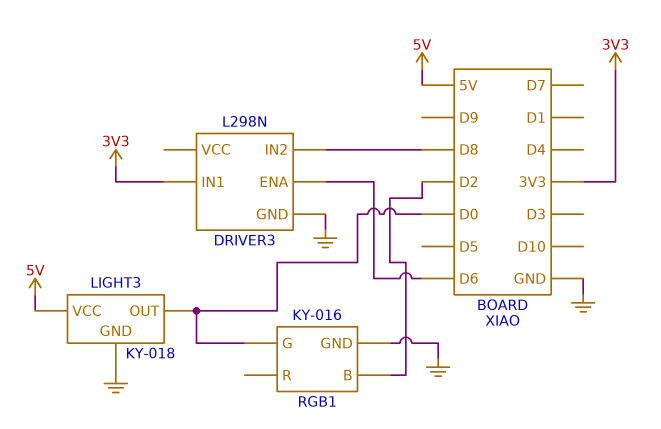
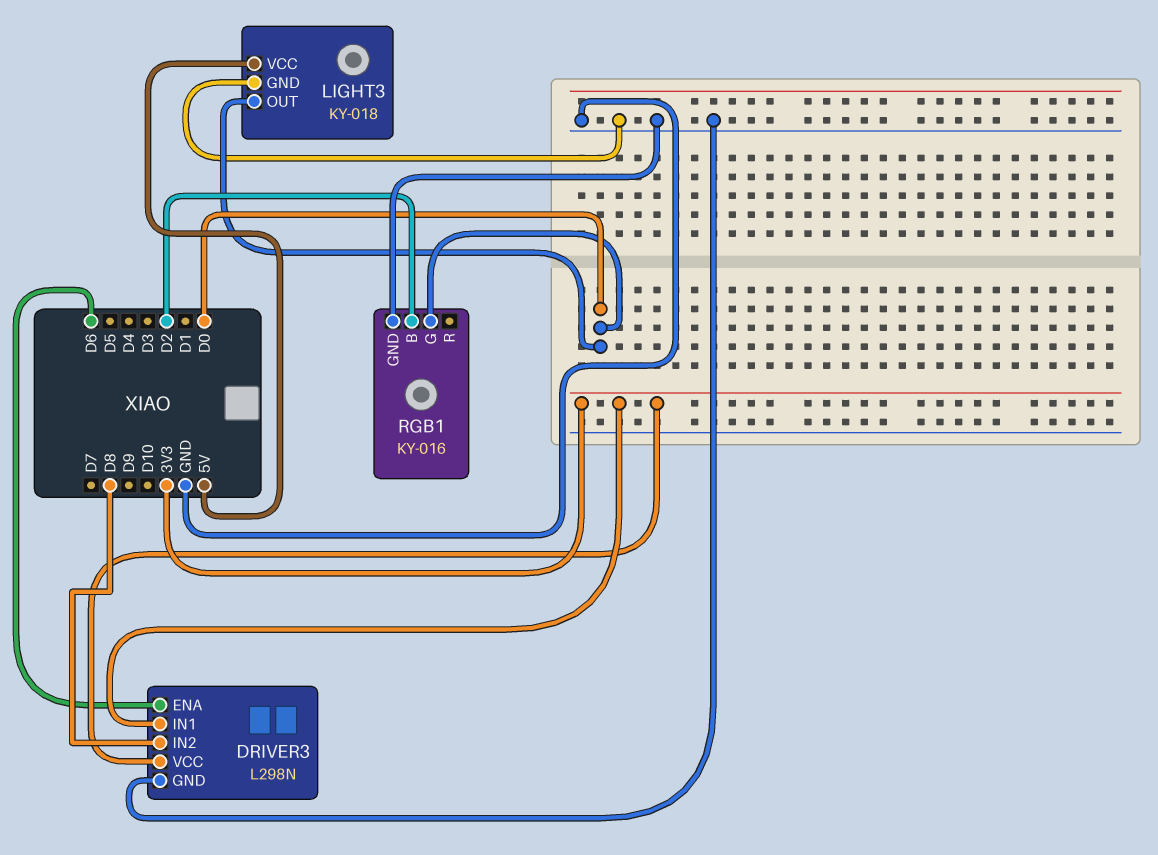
DRIVER3 pin VCC: none -> 3V3

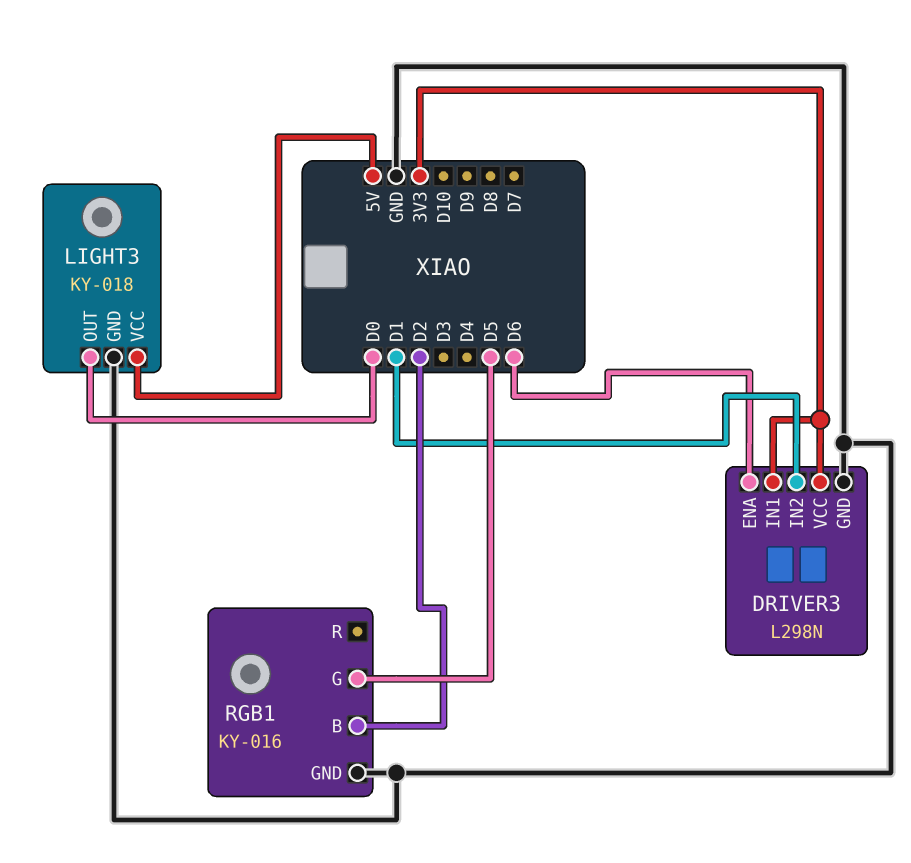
DRIVER3 pin IN2: D8 -> D1
RGB1 pin G: D0 -> D5

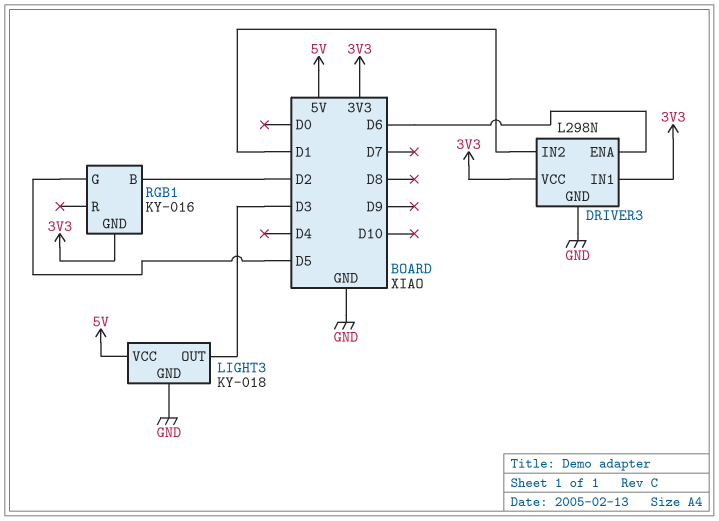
LIGHT3 pin OUT: D0 -> D3
RGB1 pin GND: GND -> 3V3

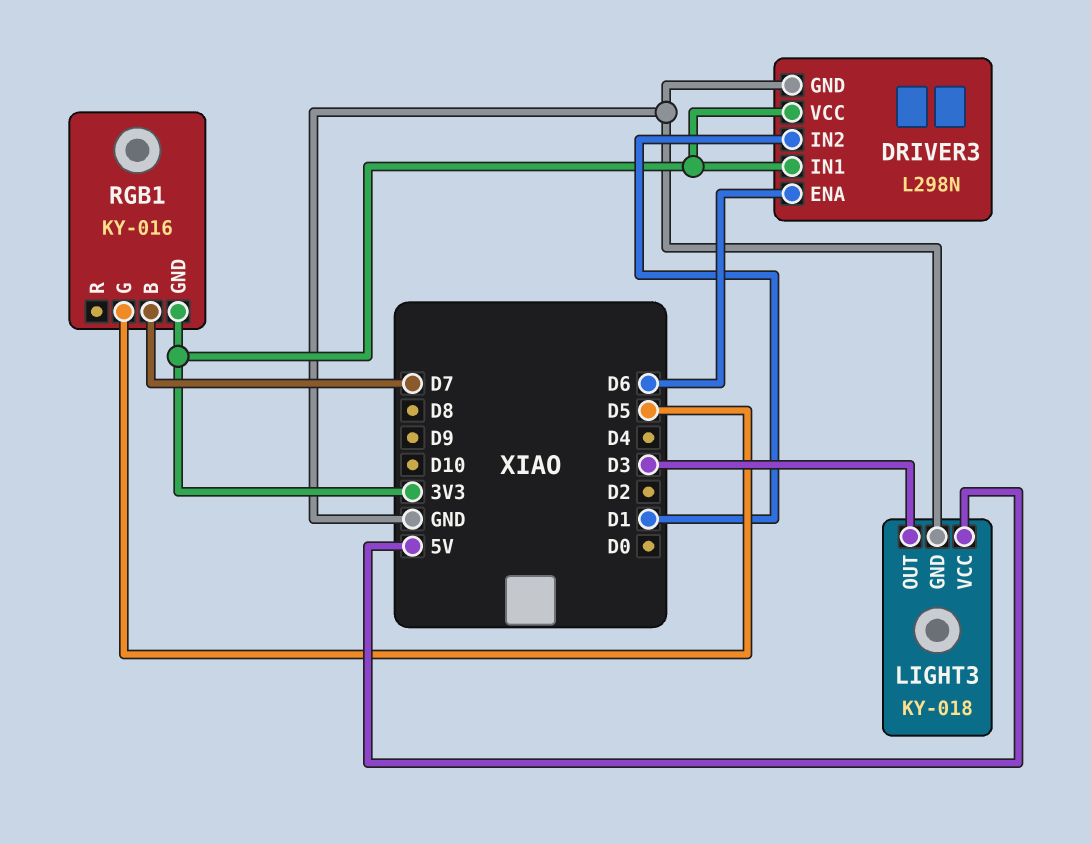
RGB1 pin B: D2 -> D7

